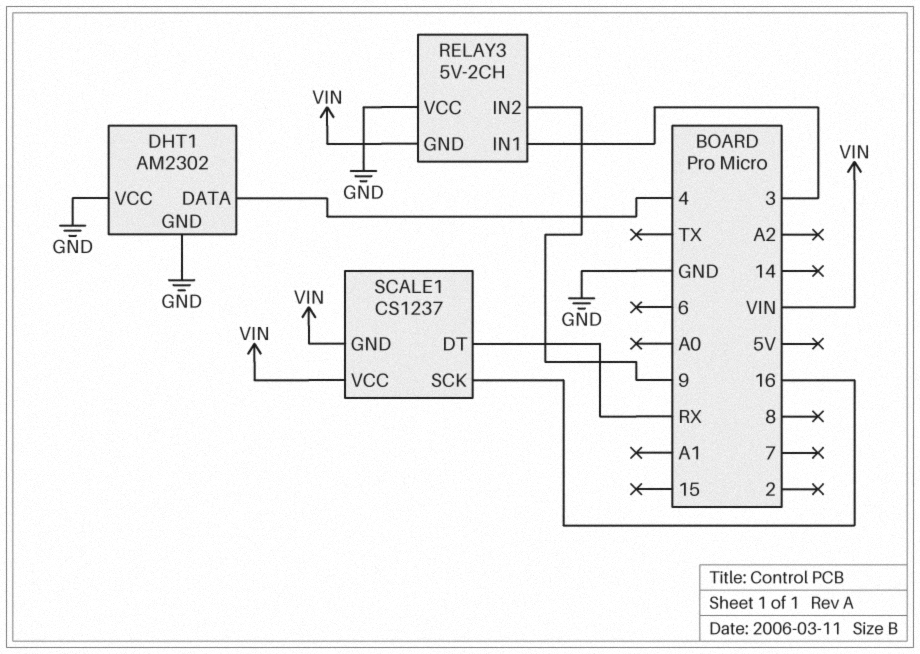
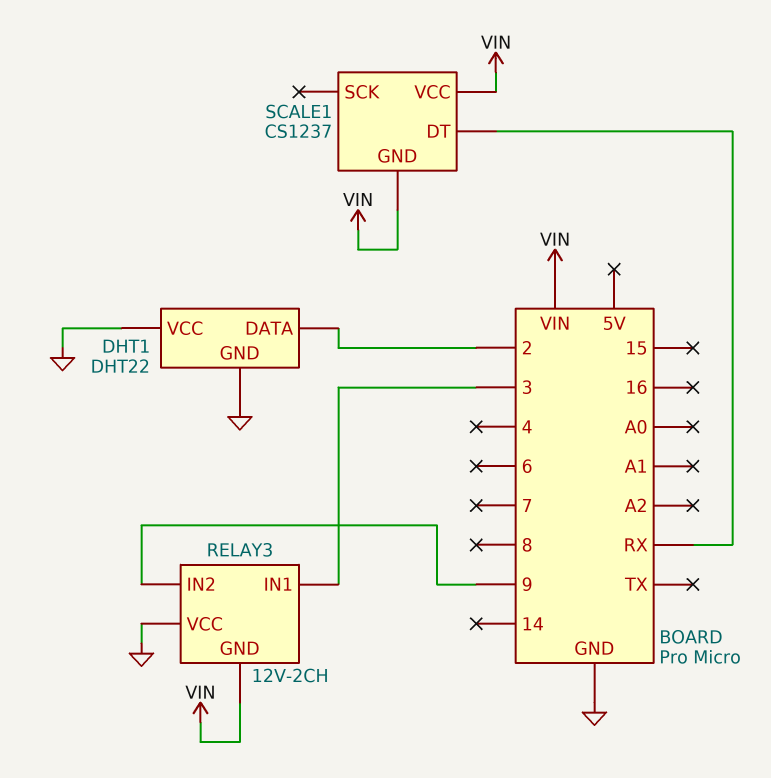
DHT1: AM2302 -> DHT22
DHT1 pin DATA: 4 -> 2
RELAY3: 5V-2CH -> 12V-2CH
SCALE1 pin SCK: 16 -> none

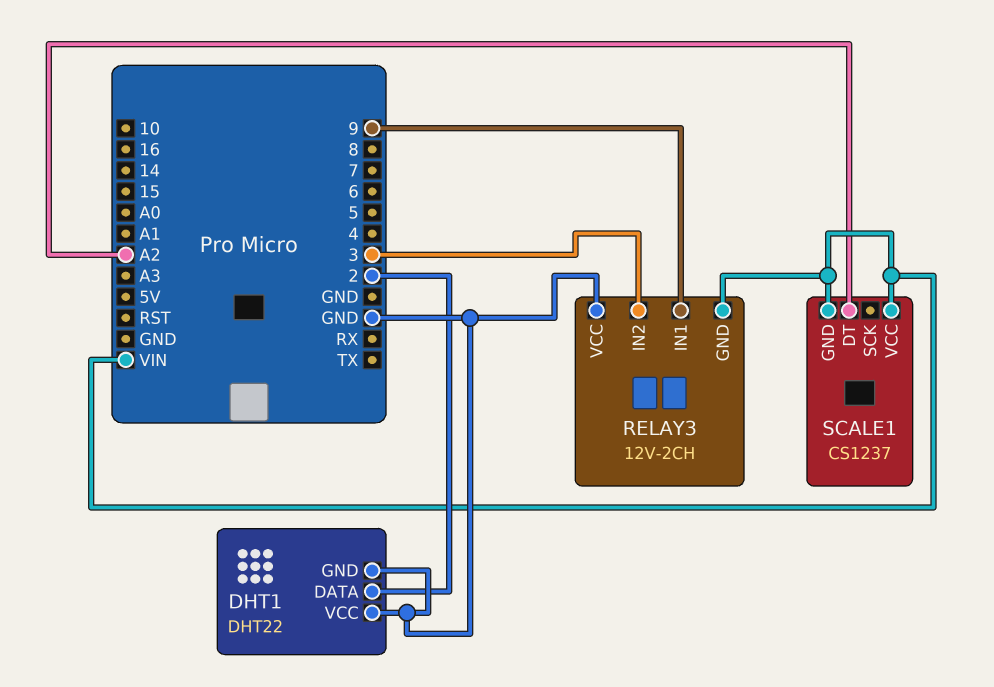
RELAY3 pin IN1: 3 -> 9
RELAY3 pin IN2: 9 -> 3
SCALE1 pin DT: RX -> A2

